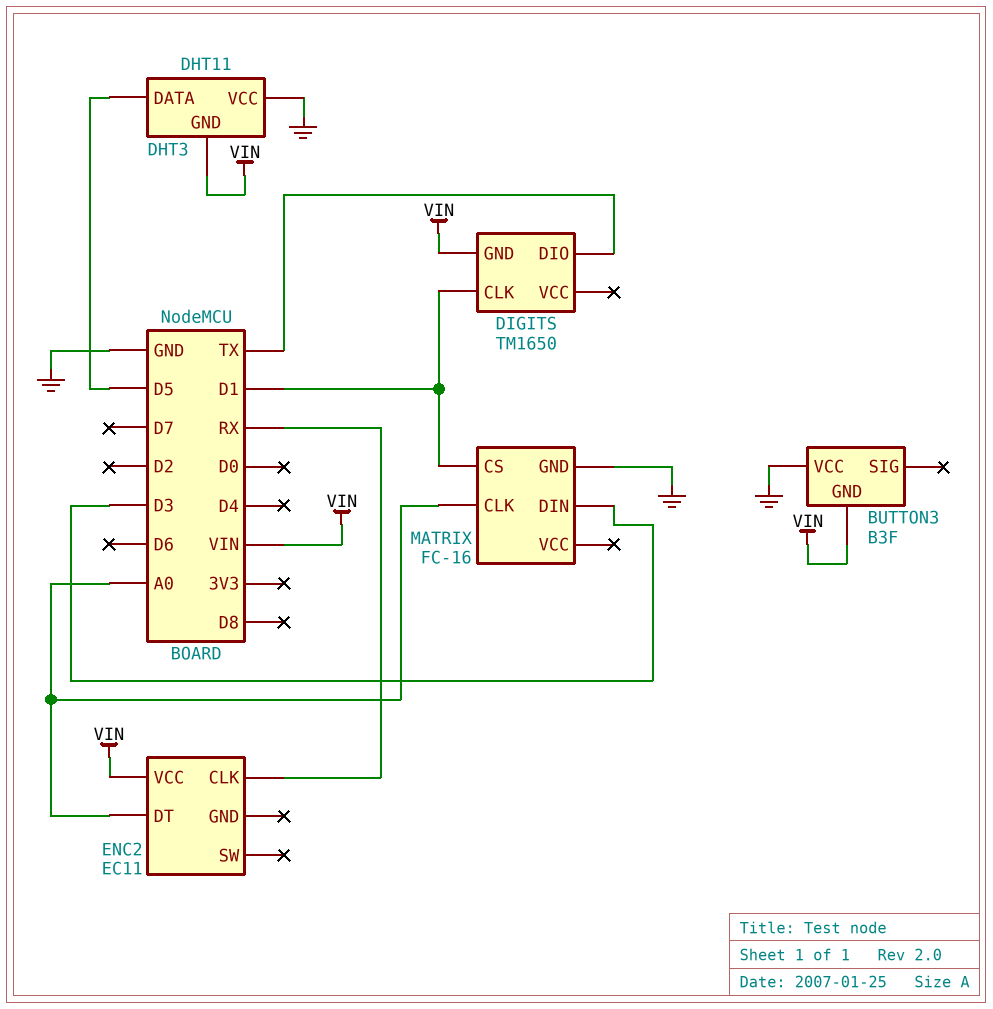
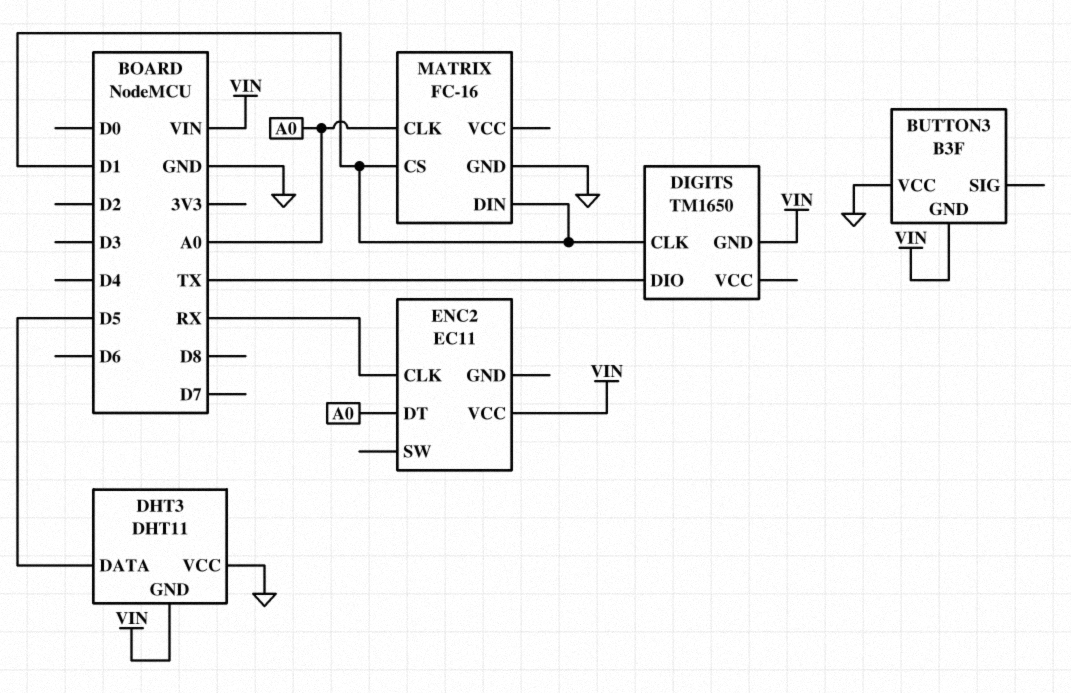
MATRIX pin DIN: D3 -> D1

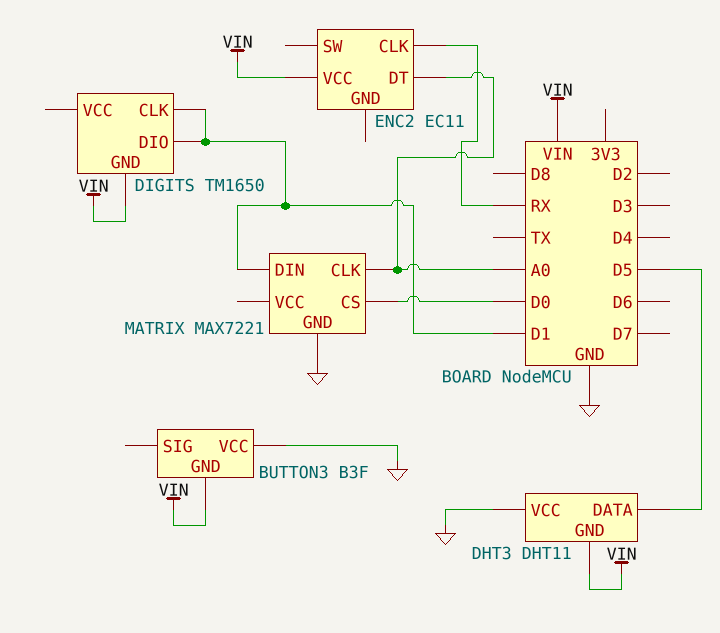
DIGITS pin DIO: TX -> D1
MATRIX: FC-16 -> MAX7221
MATRIX pin CS: D1 -> D0

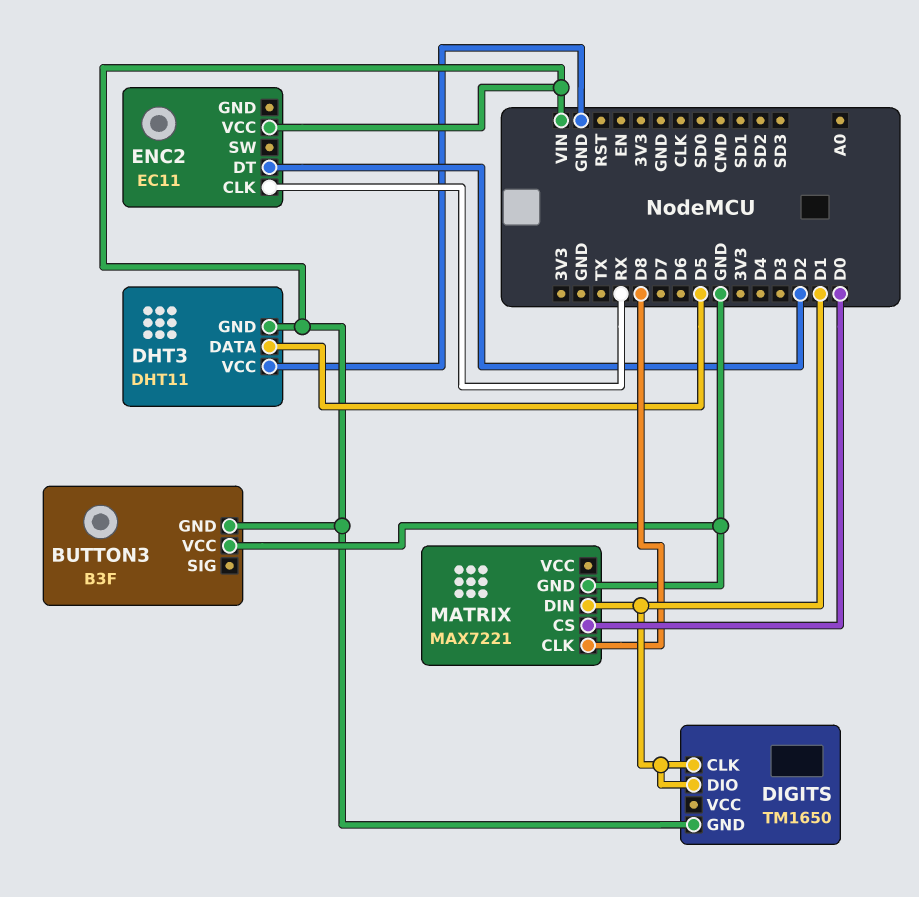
ENC2 pin DT: A0 -> D2
MATRIX pin CLK: A0 -> D8

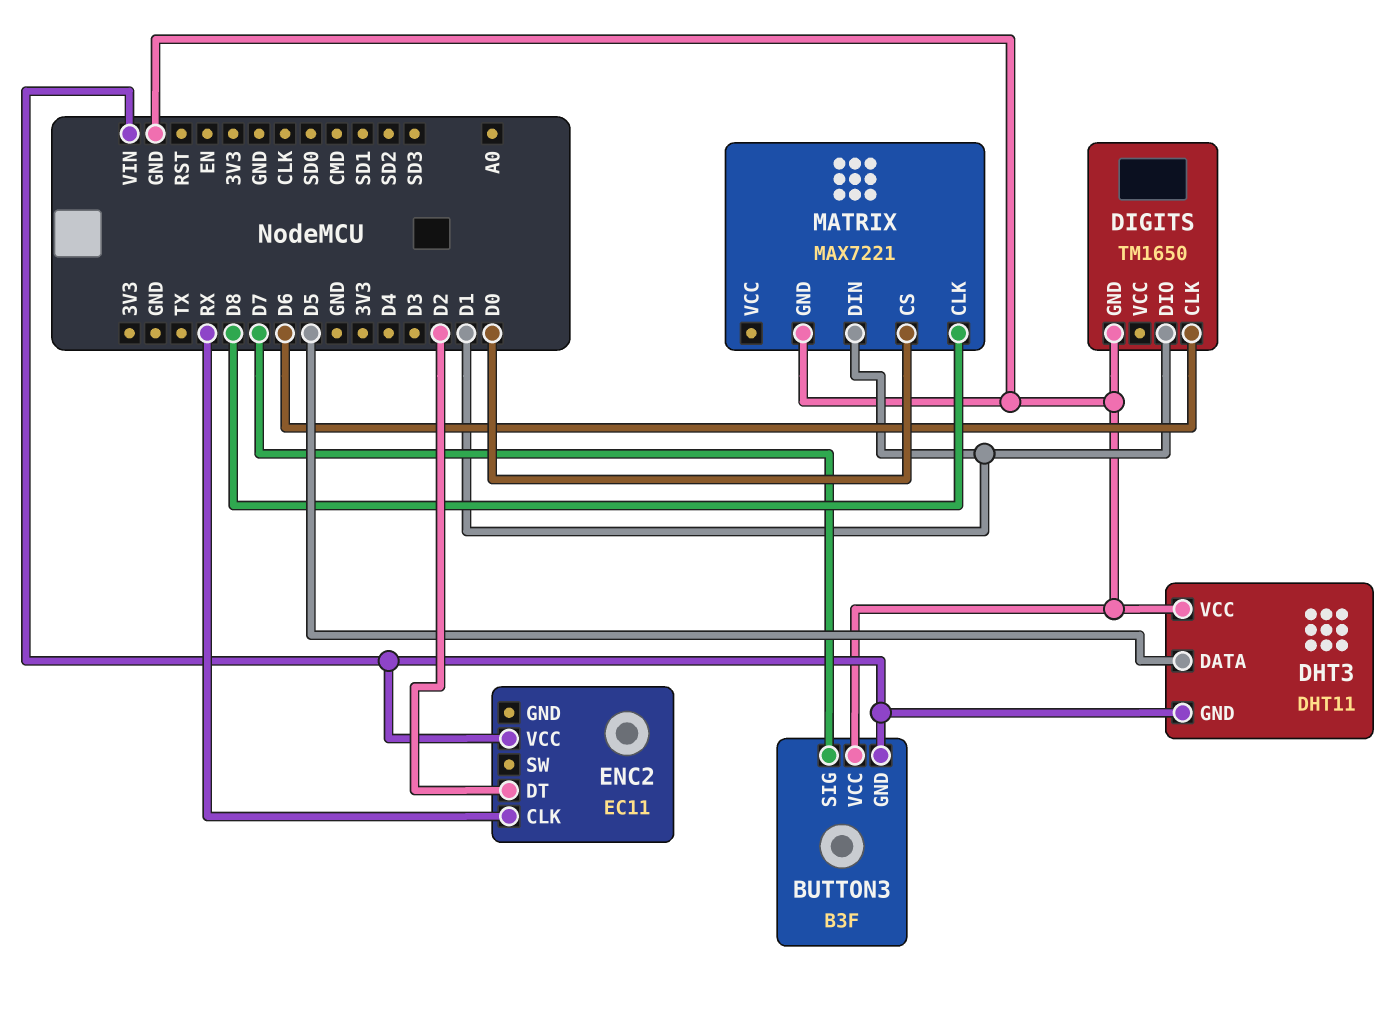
BUTTON3 pin SIG: none -> D7
DIGITS pin CLK: D1 -> D6
DIGITS pin GND: VIN -> GND

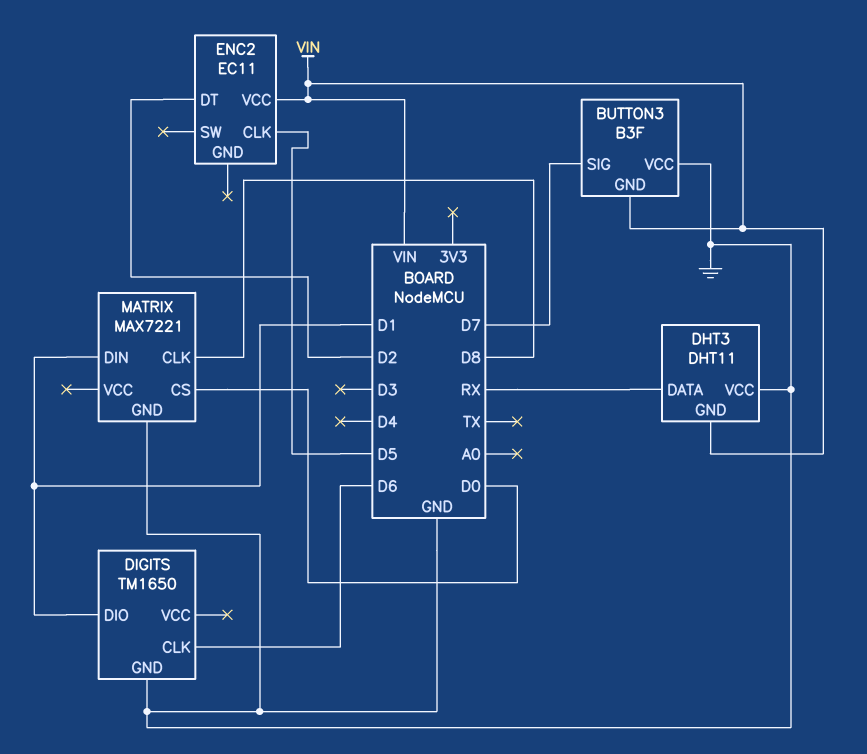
DHT3 pin DATA: D5 -> RX
ENC2 pin CLK: RX -> D5

